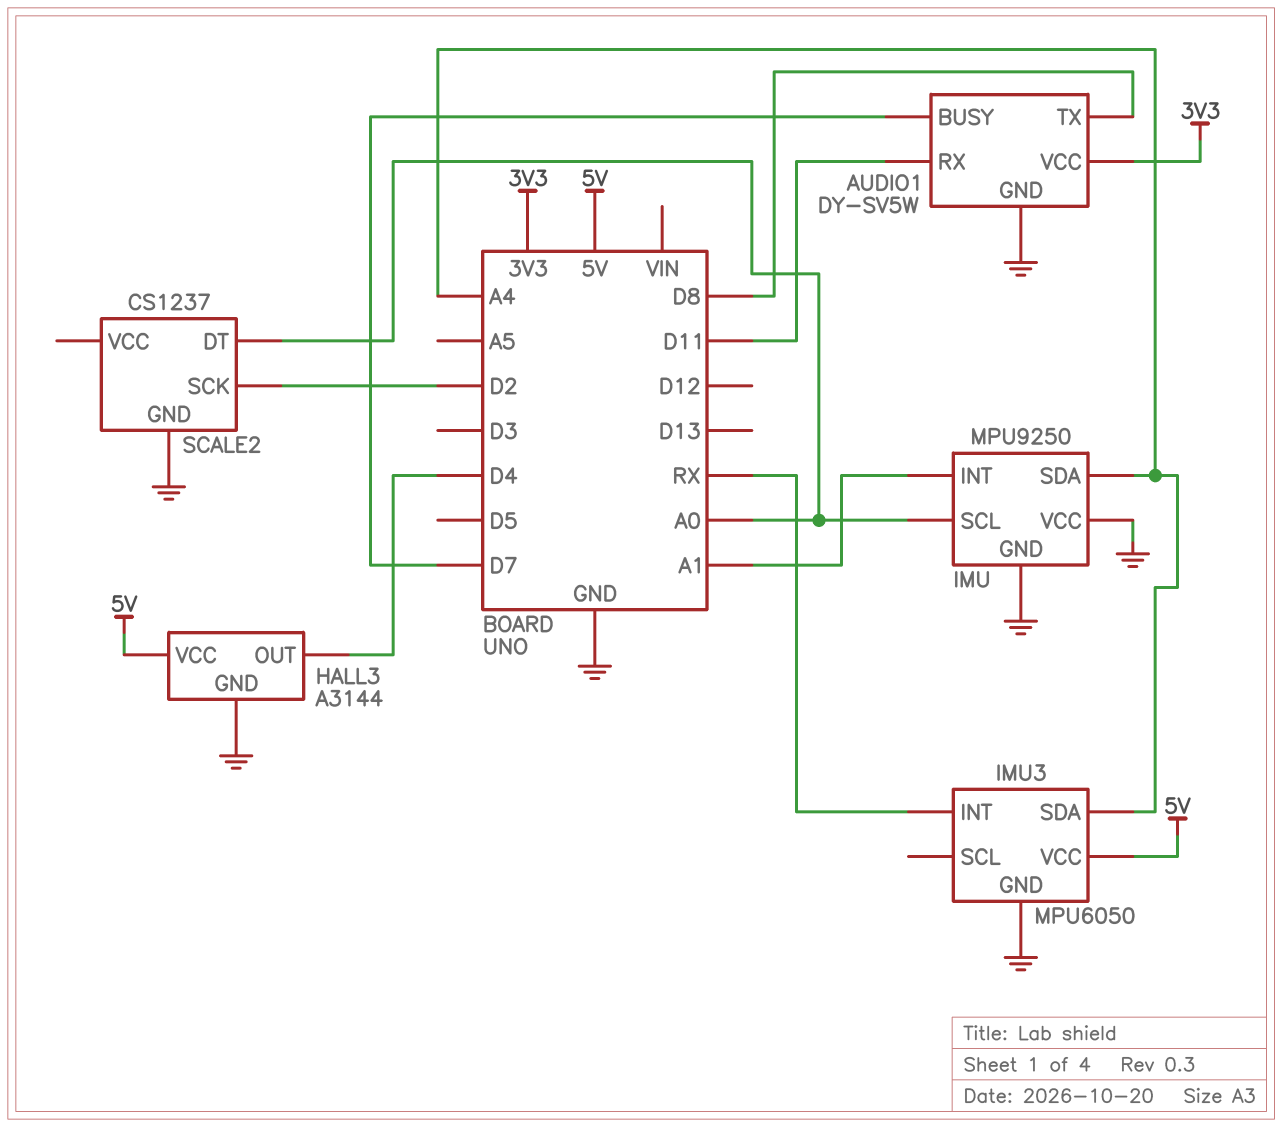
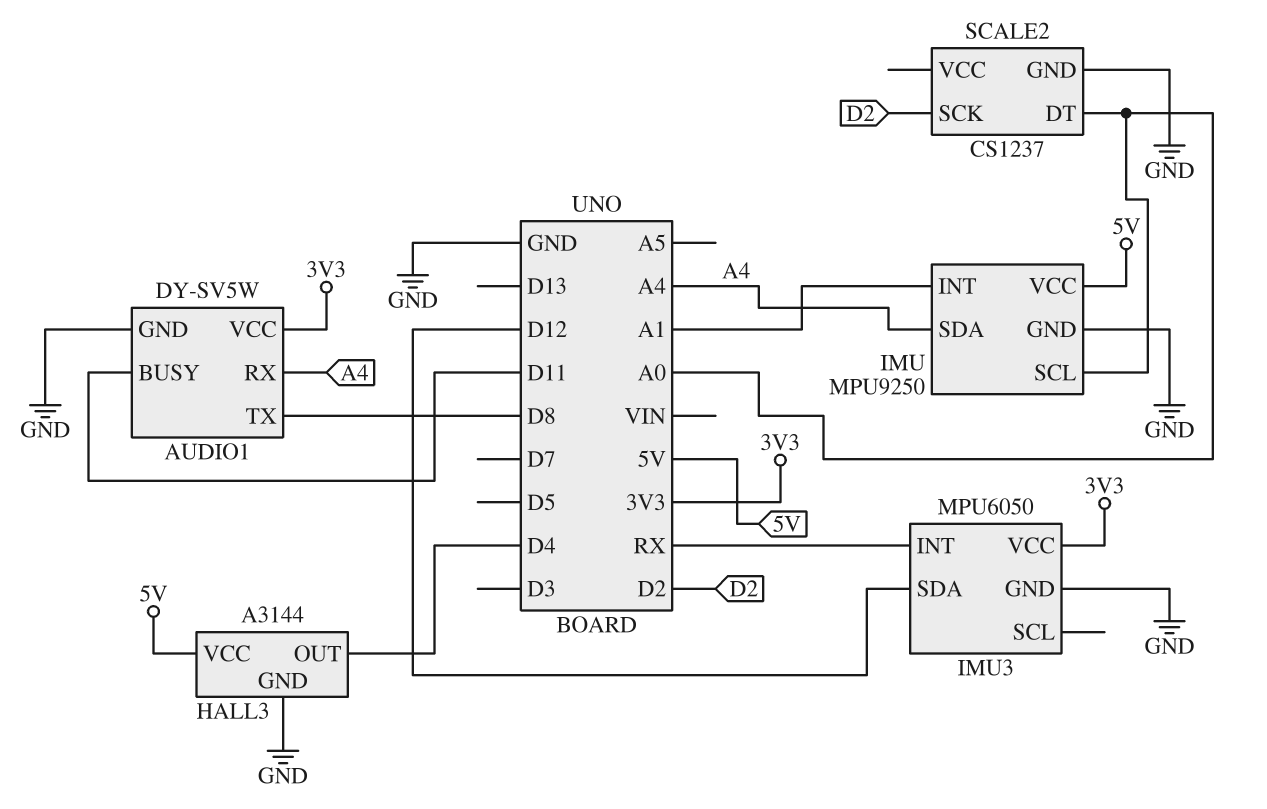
AUDIO1 pin BUSY: D7 -> D11
AUDIO1 pin RX: D11 -> A4
IMU pin VCC: GND -> 5V
IMU3 pin SDA: A4 -> D12
IMU3 pin VCC: 5V -> 3V3

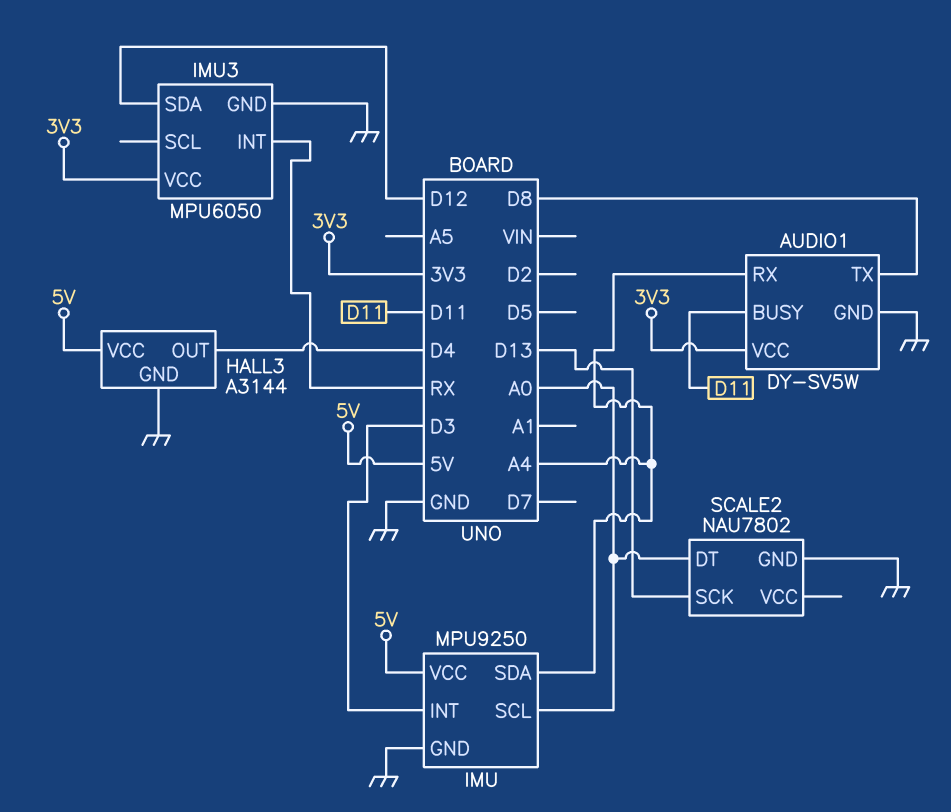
IMU pin INT: A1 -> D3
SCALE2: CS1237 -> NAU7802
SCALE2 pin SCK: D2 -> D13

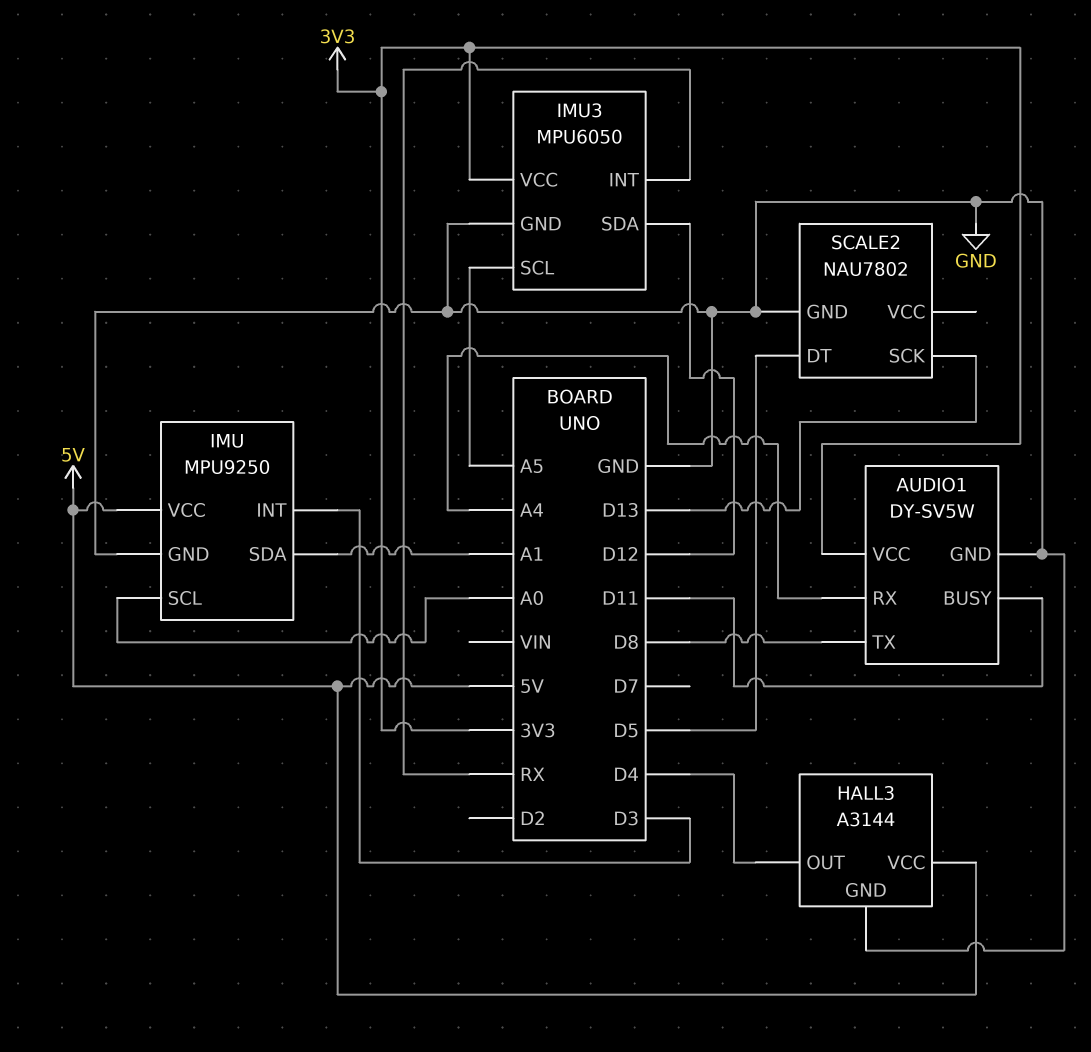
IMU pin SDA: A4 -> A1
IMU3 pin SCL: none -> A5
SCALE2 pin DT: A0 -> D5

